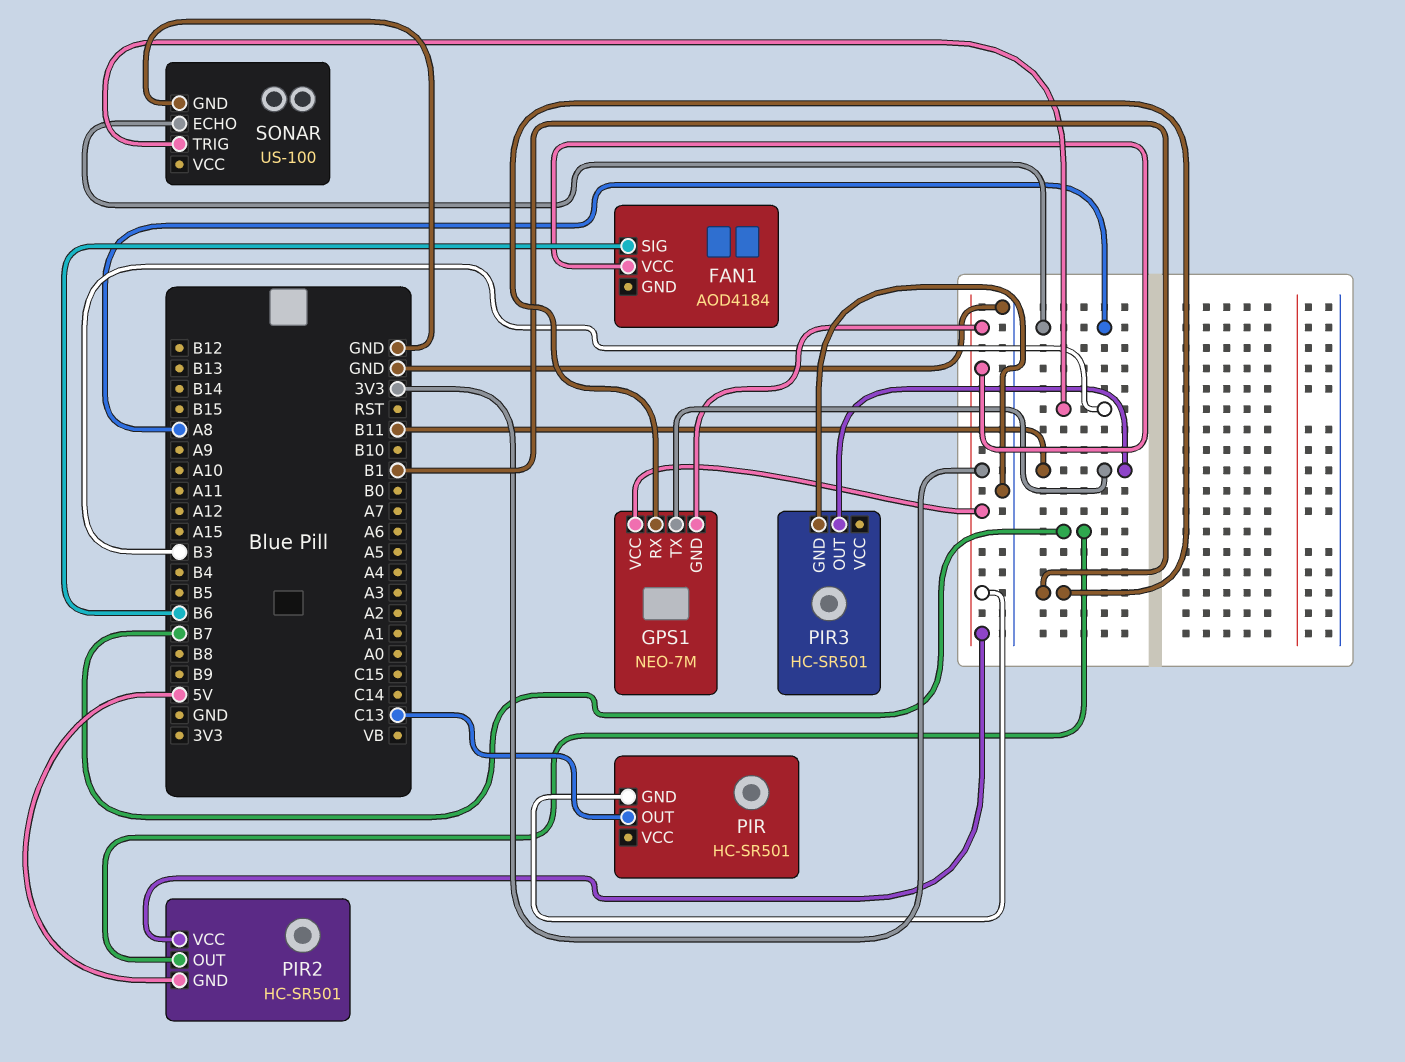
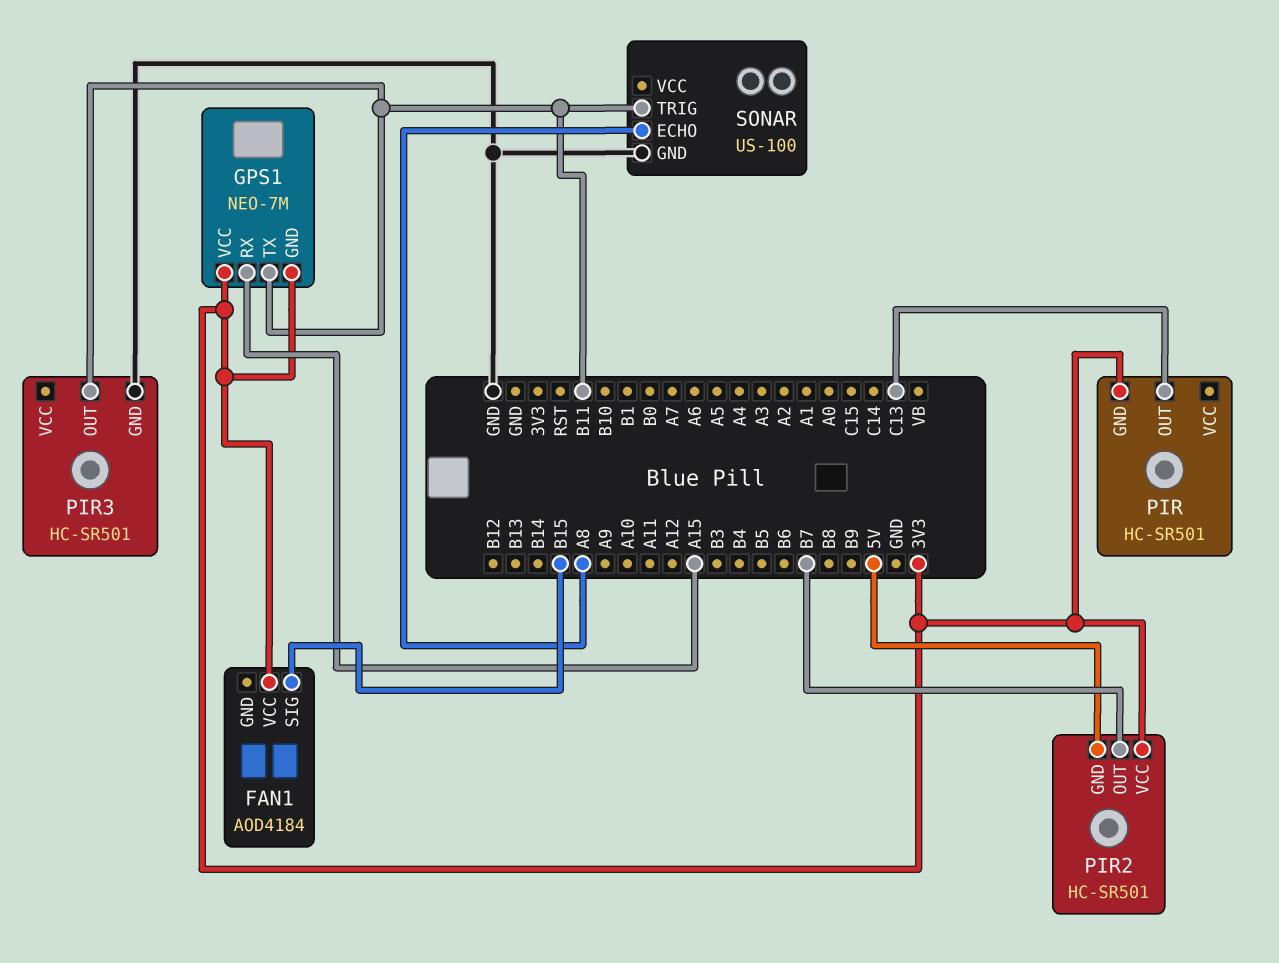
FAN1 pin SIG: B6 -> B15
GPS1 pin RX: B1 -> A15
SONAR pin TRIG: B3 -> B11

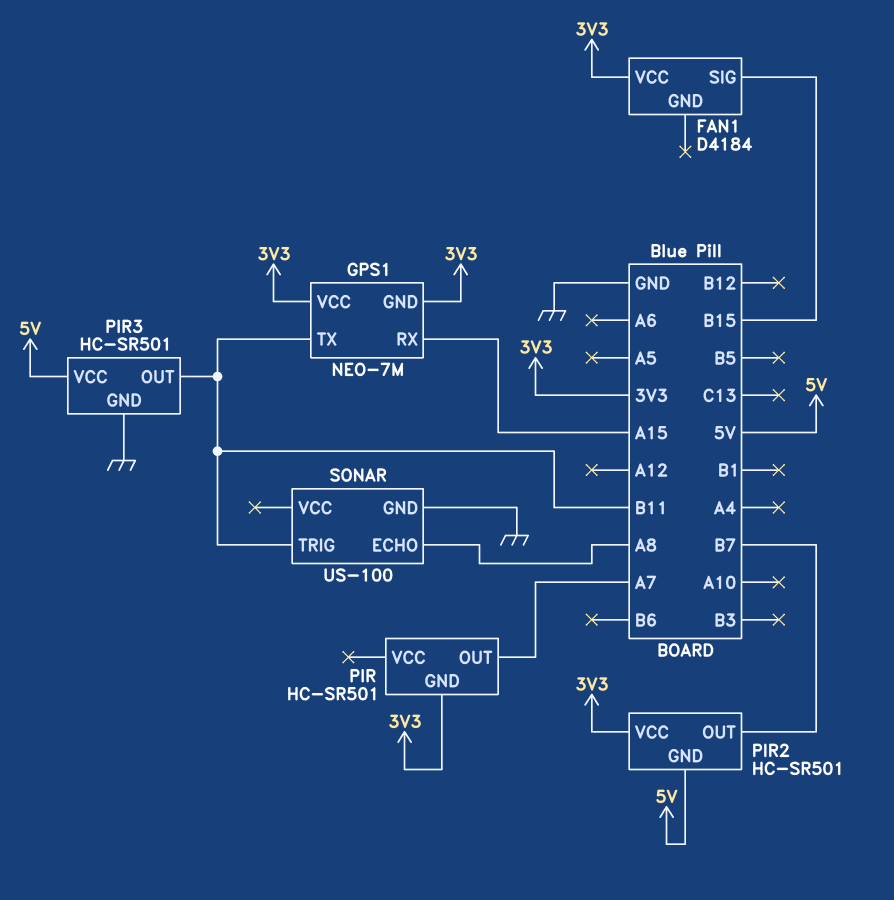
FAN1: AOD4184 -> D4184
PIR pin OUT: C13 -> A7
PIR3 pin VCC: none -> 5V

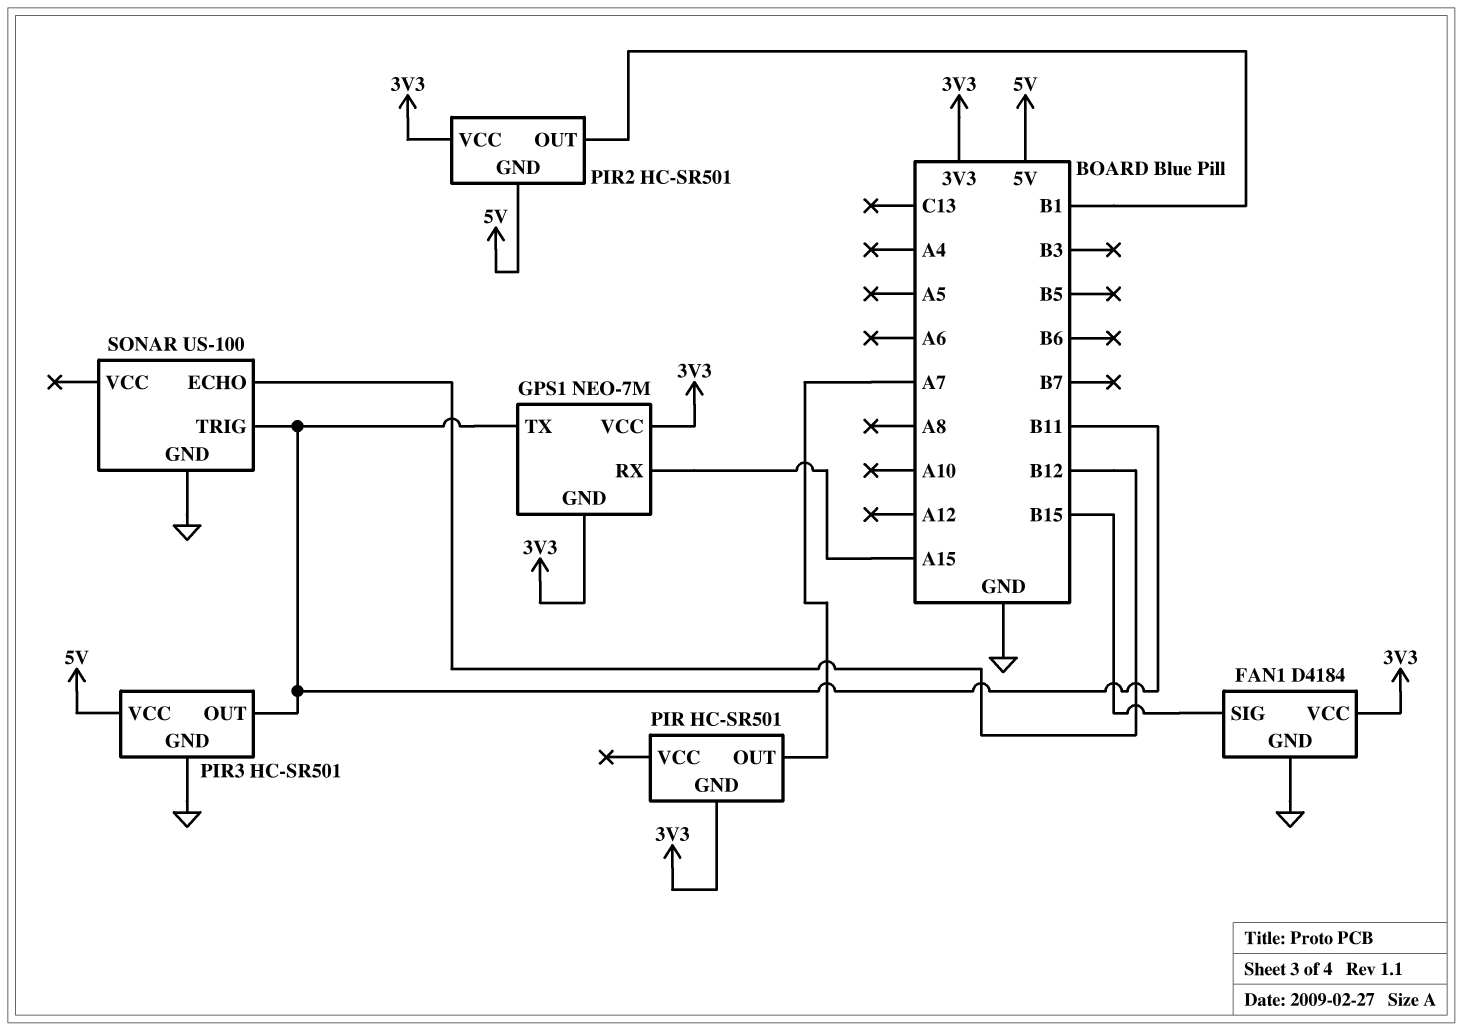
FAN1 pin GND: none -> GND
PIR2 pin OUT: B7 -> B1
SONAR pin ECHO: A8 -> B12

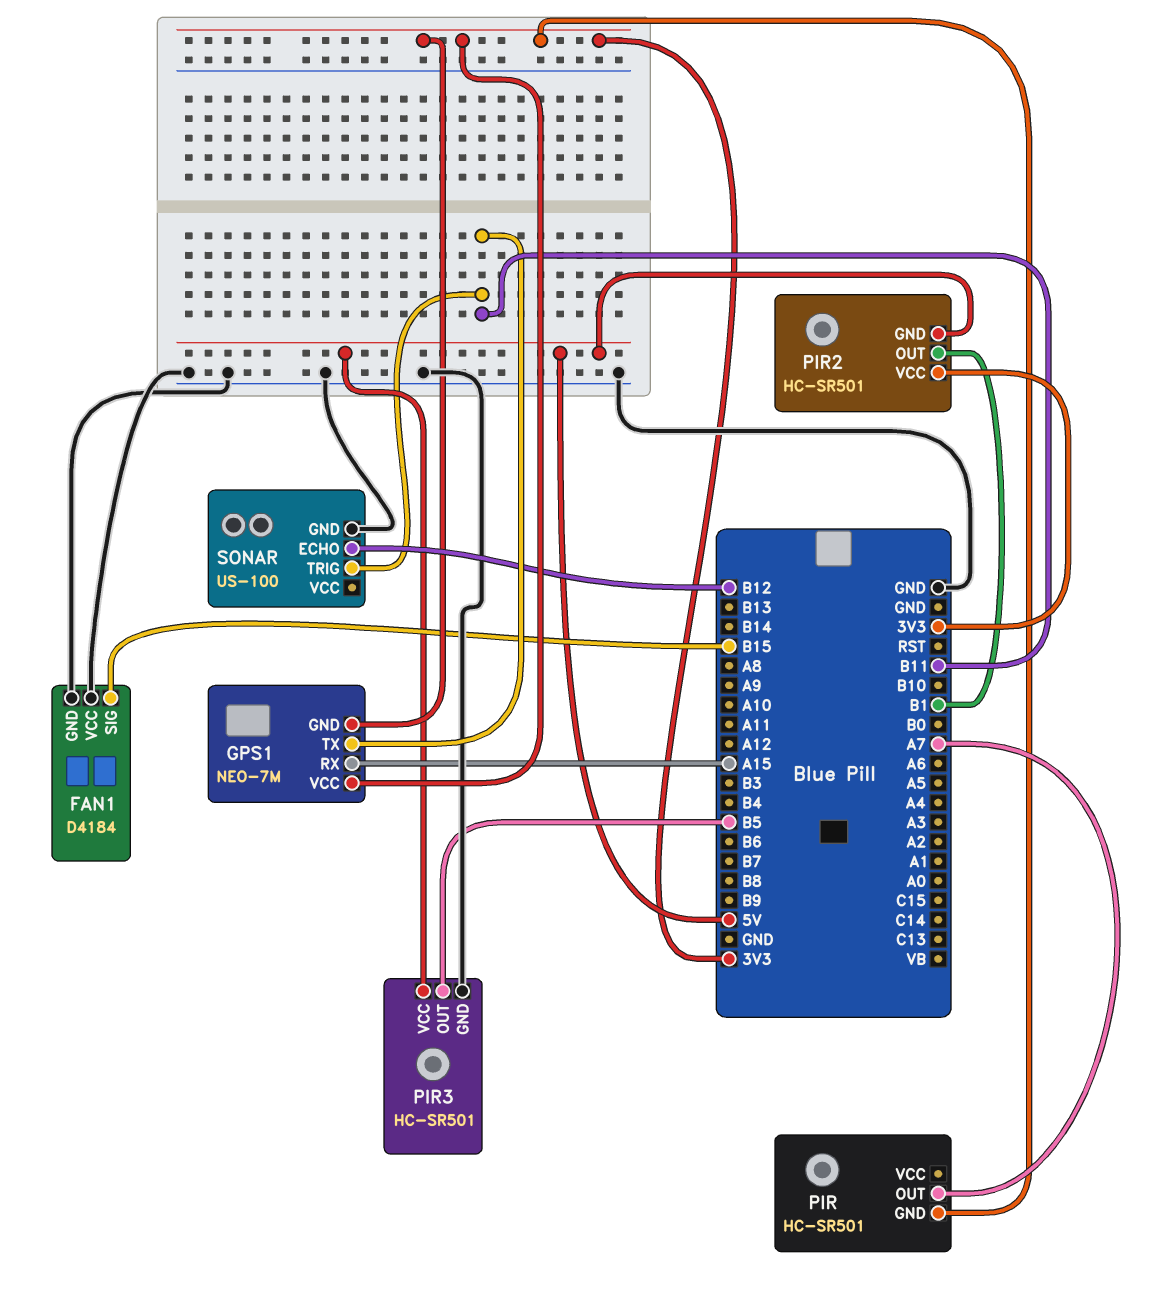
FAN1 pin VCC: 3V3 -> GND
PIR3 pin OUT: B11 -> B5

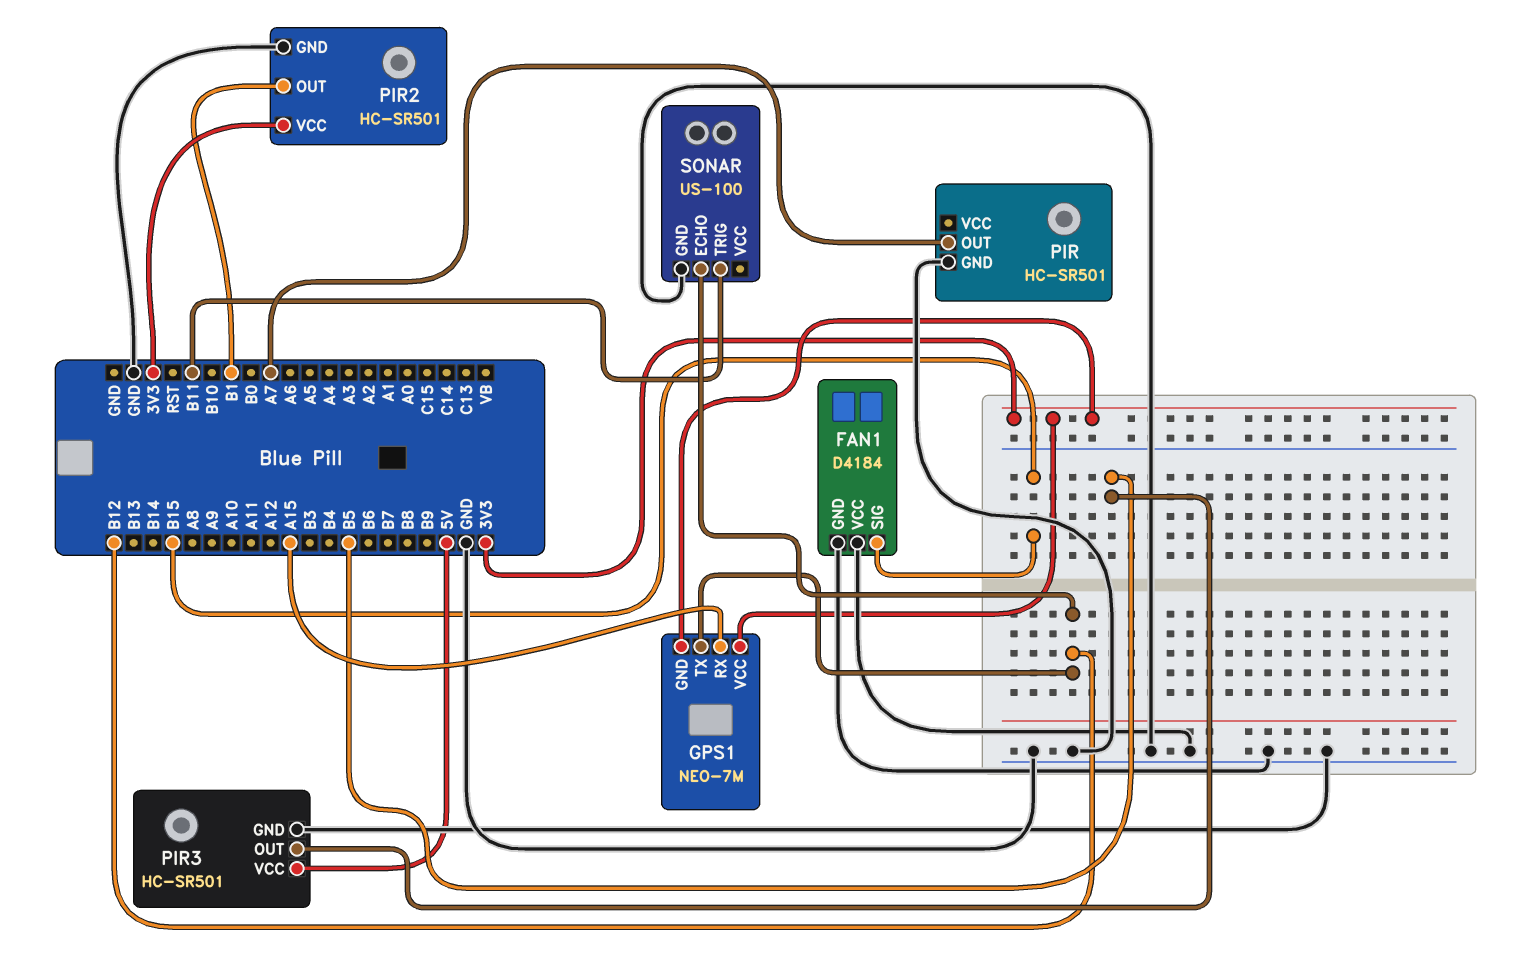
GPS1 pin TX: B11 -> B12
PIR pin GND: 3V3 -> GND
PIR2 pin GND: 5V -> GND

